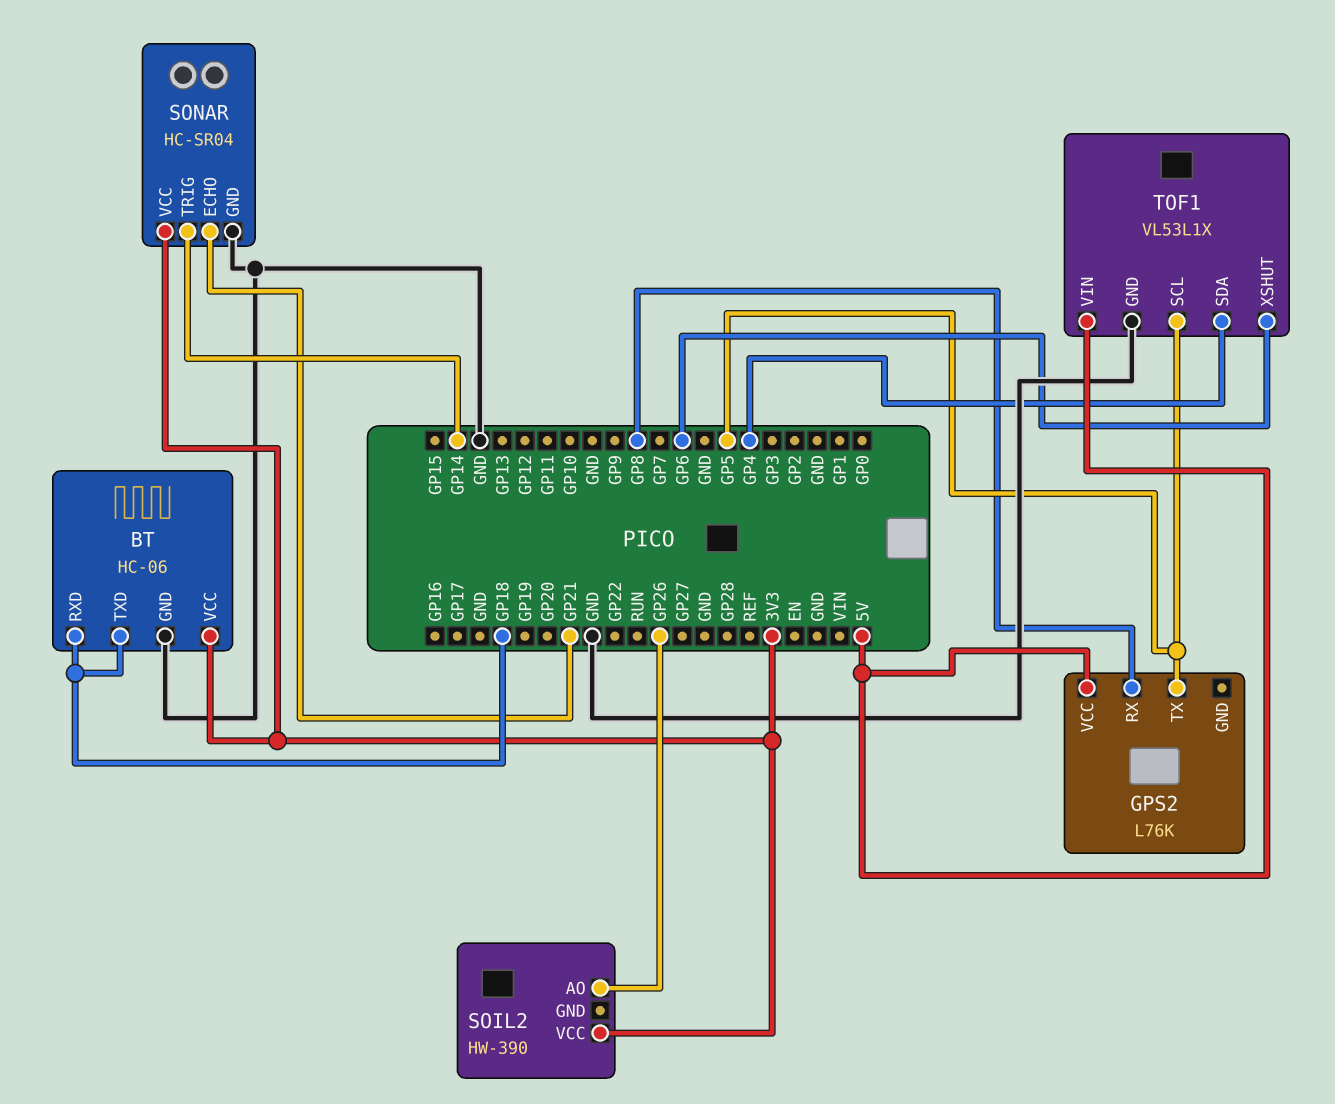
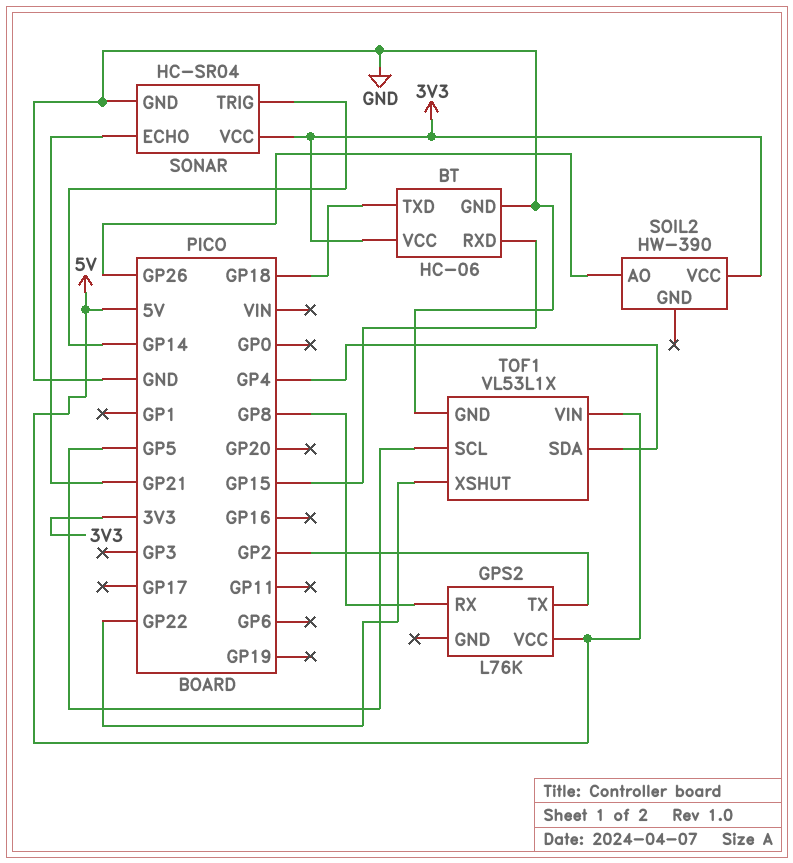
BT pin RXD: GP18 -> GP15
GPS2 pin TX: GP5 -> GP2
TOF1 pin XSHUT: GP6 -> GP22

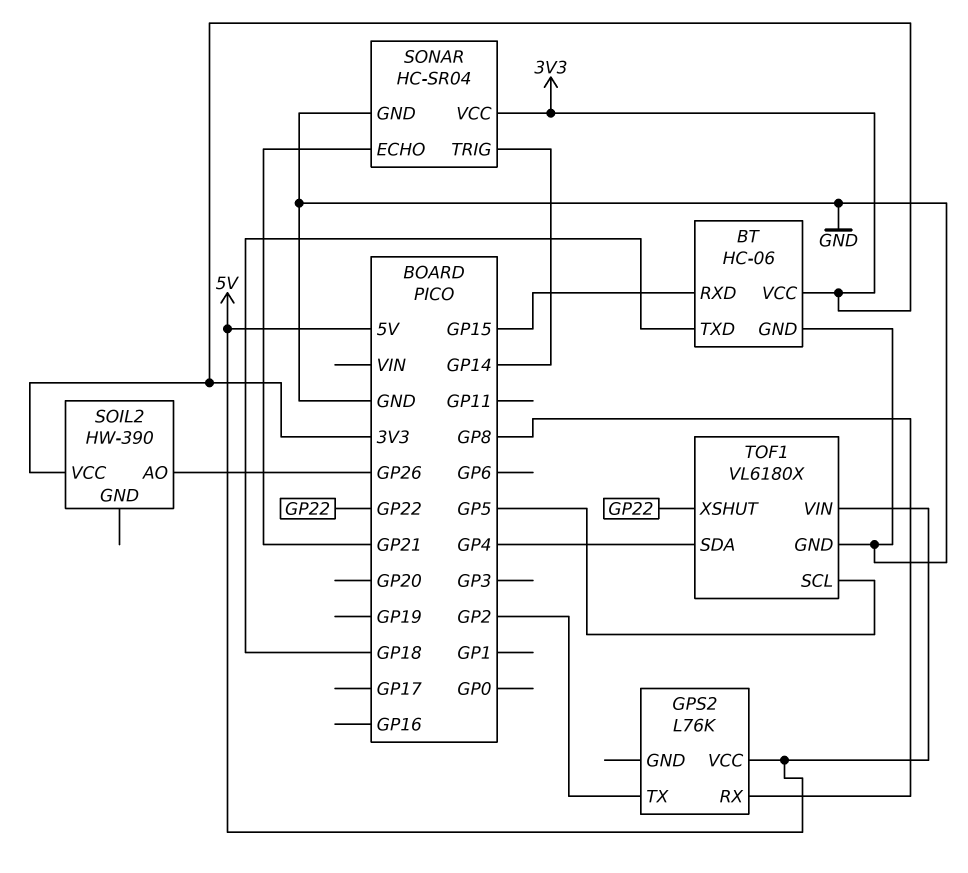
TOF1: VL53L1X -> VL6180X

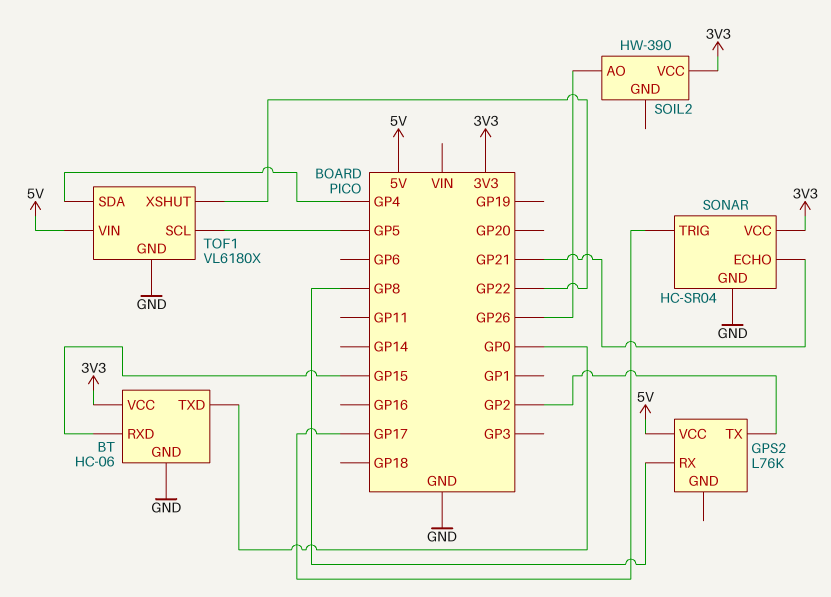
BT pin TXD: GP18 -> GP0
SONAR pin TRIG: GP14 -> GP17

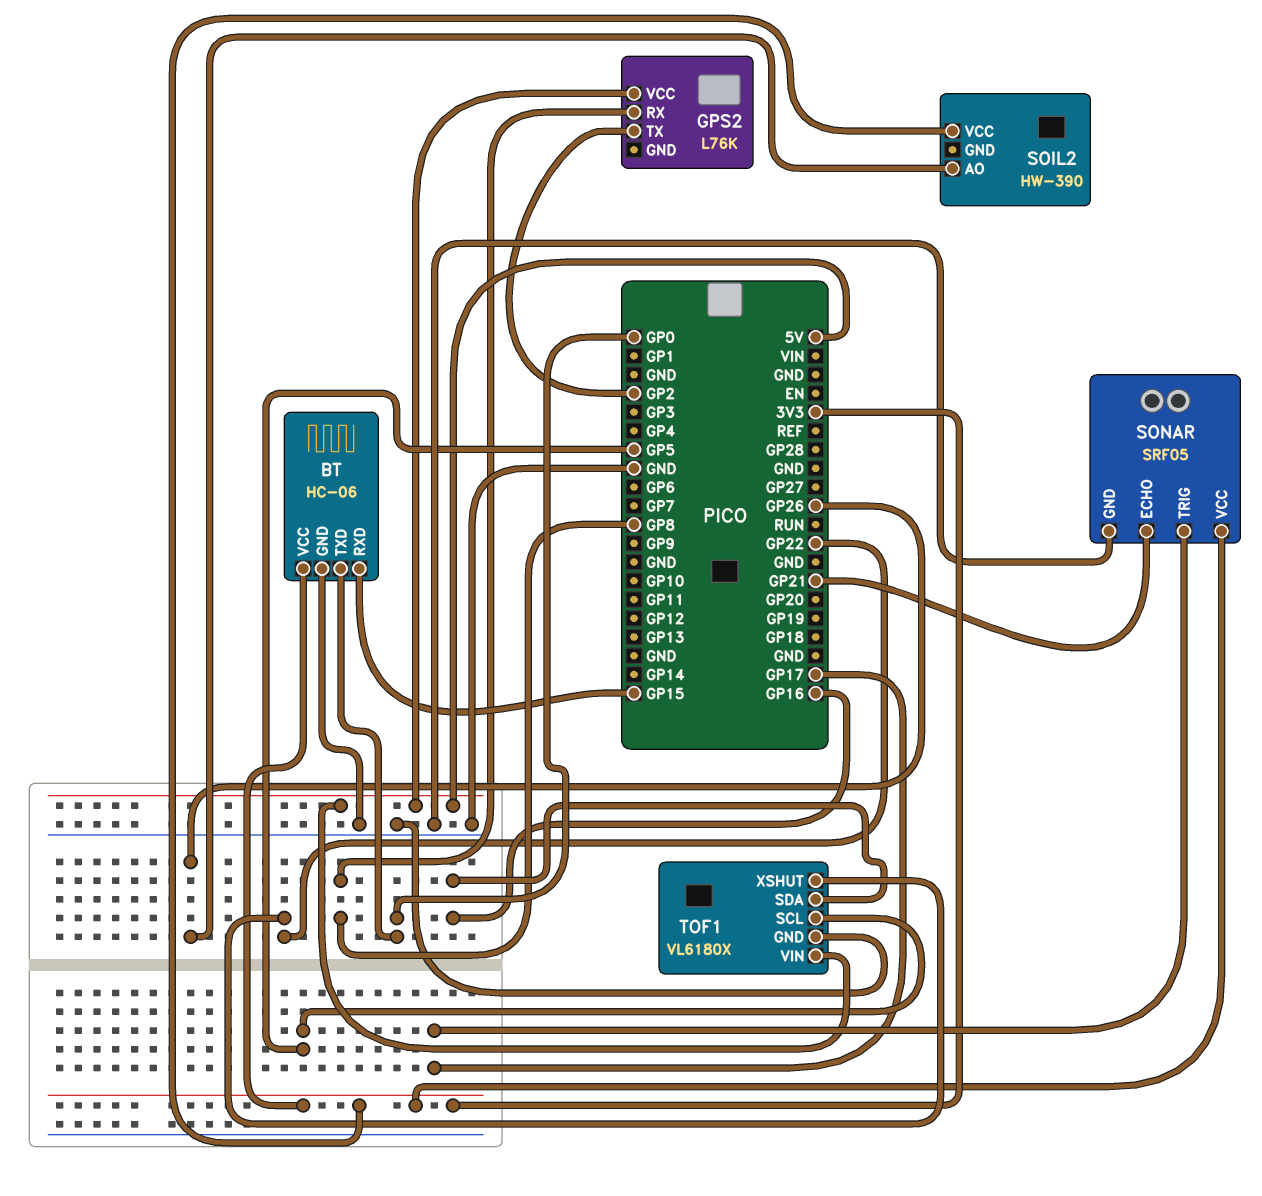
SONAR: HC-SR04 -> SRF05
TOF1 pin SDA: GP4 -> GP16

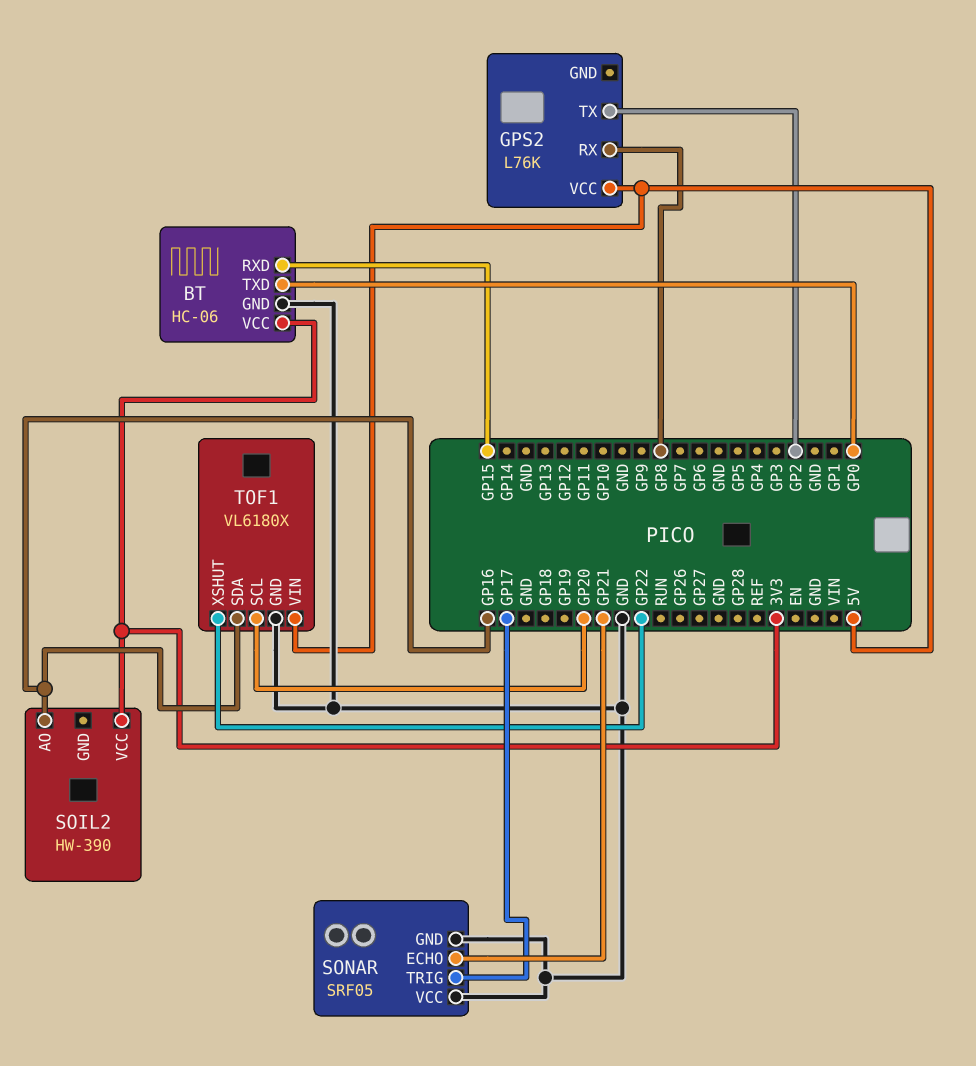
SOIL2 pin AO: GP26 -> GP16
SONAR pin VCC: 3V3 -> GND
TOF1 pin SCL: GP5 -> GP20

